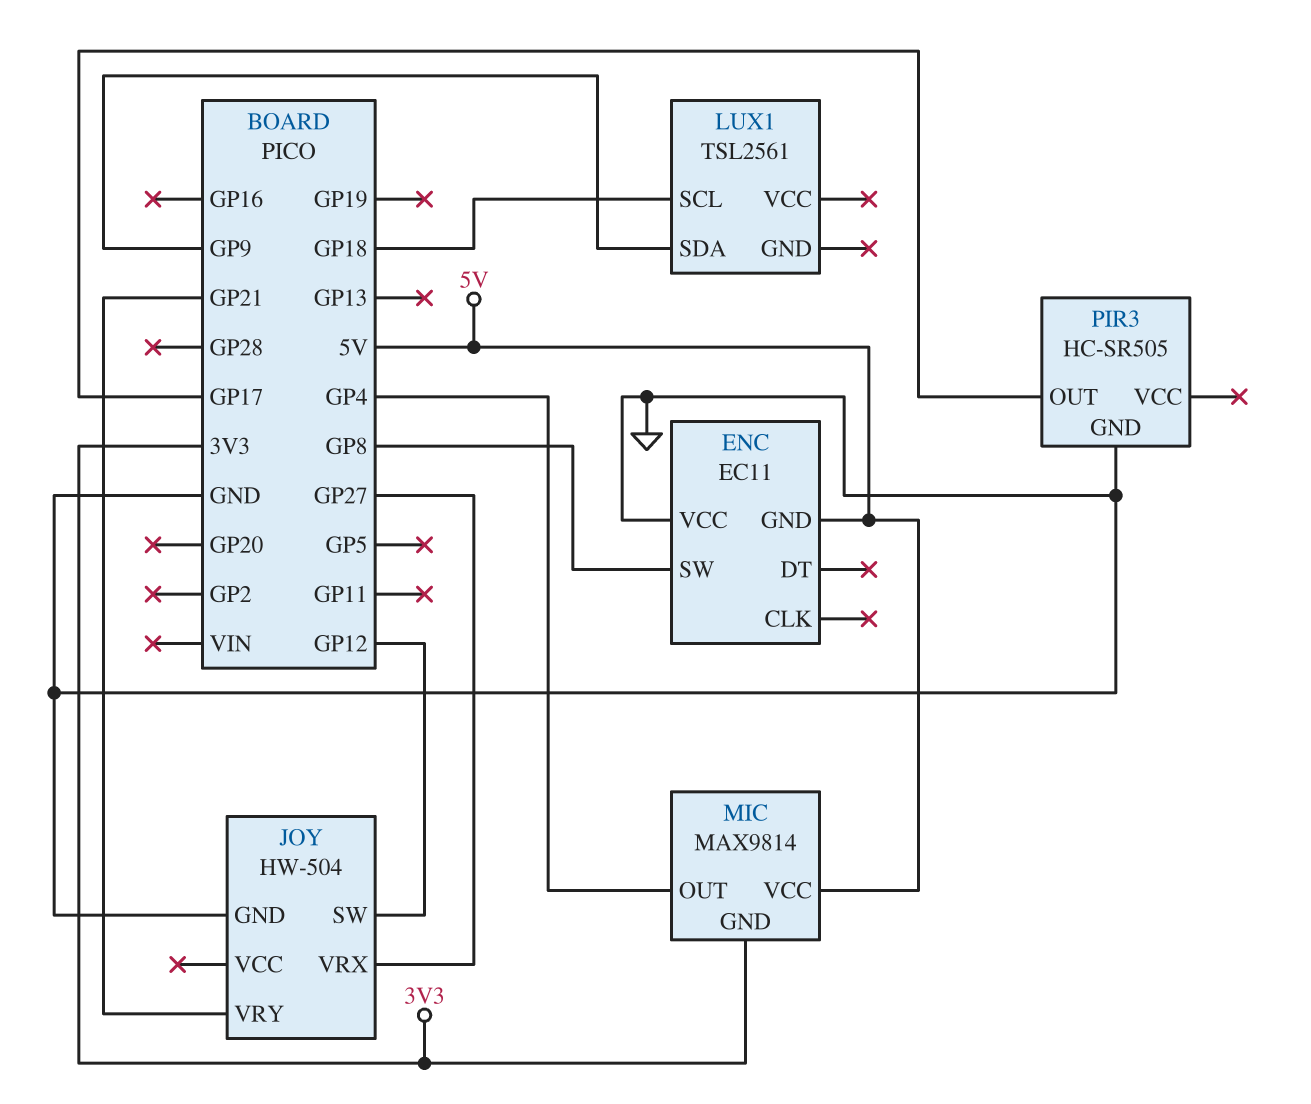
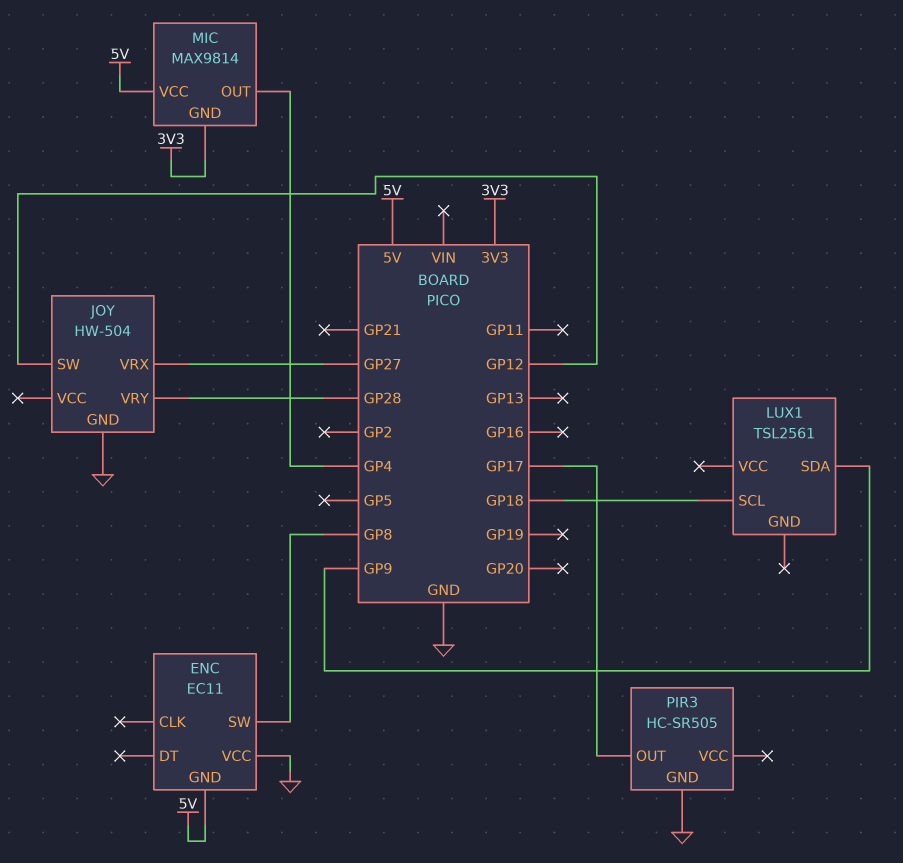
JOY pin VRY: GP21 -> GP28

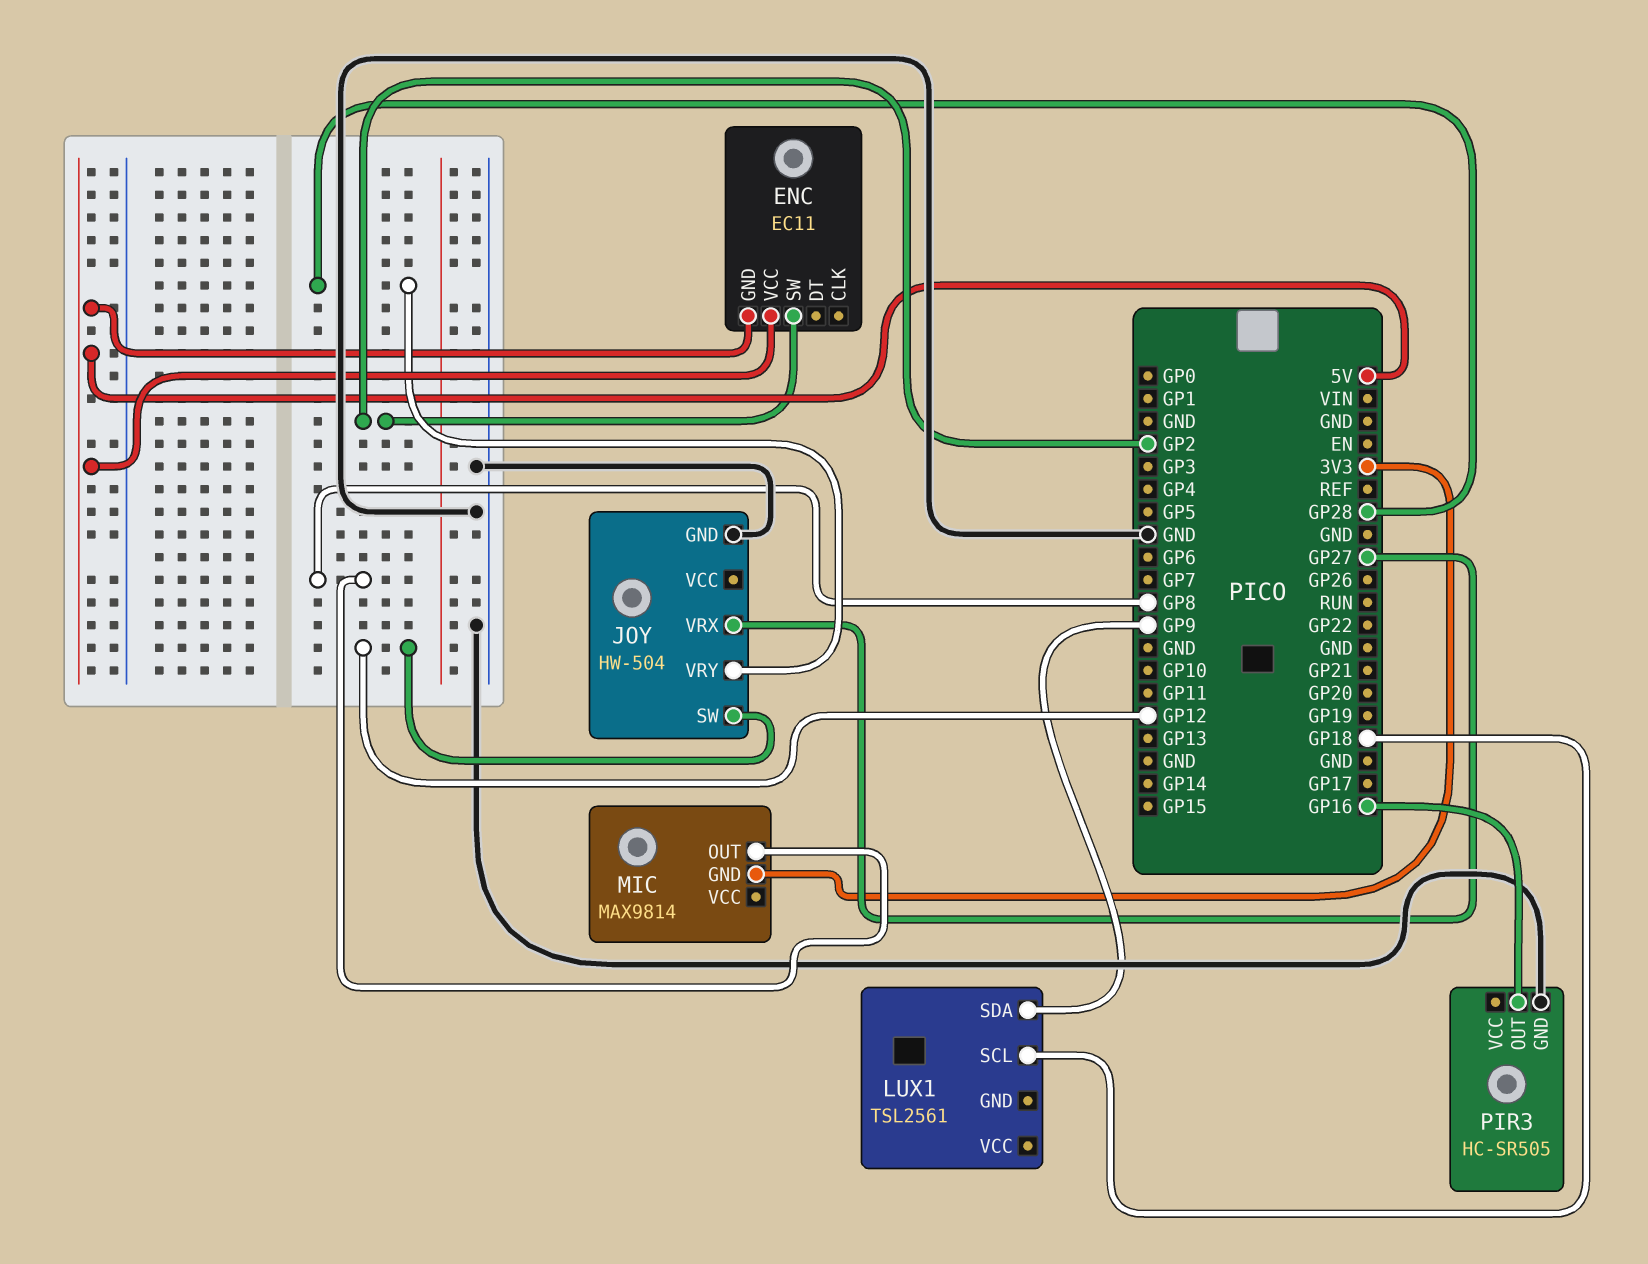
ENC pin SW: GP8 -> GP2
ENC pin VCC: GND -> 5V
MIC pin OUT: GP4 -> GP8
MIC pin VCC: 5V -> none
PIR3 pin OUT: GP17 -> GP16

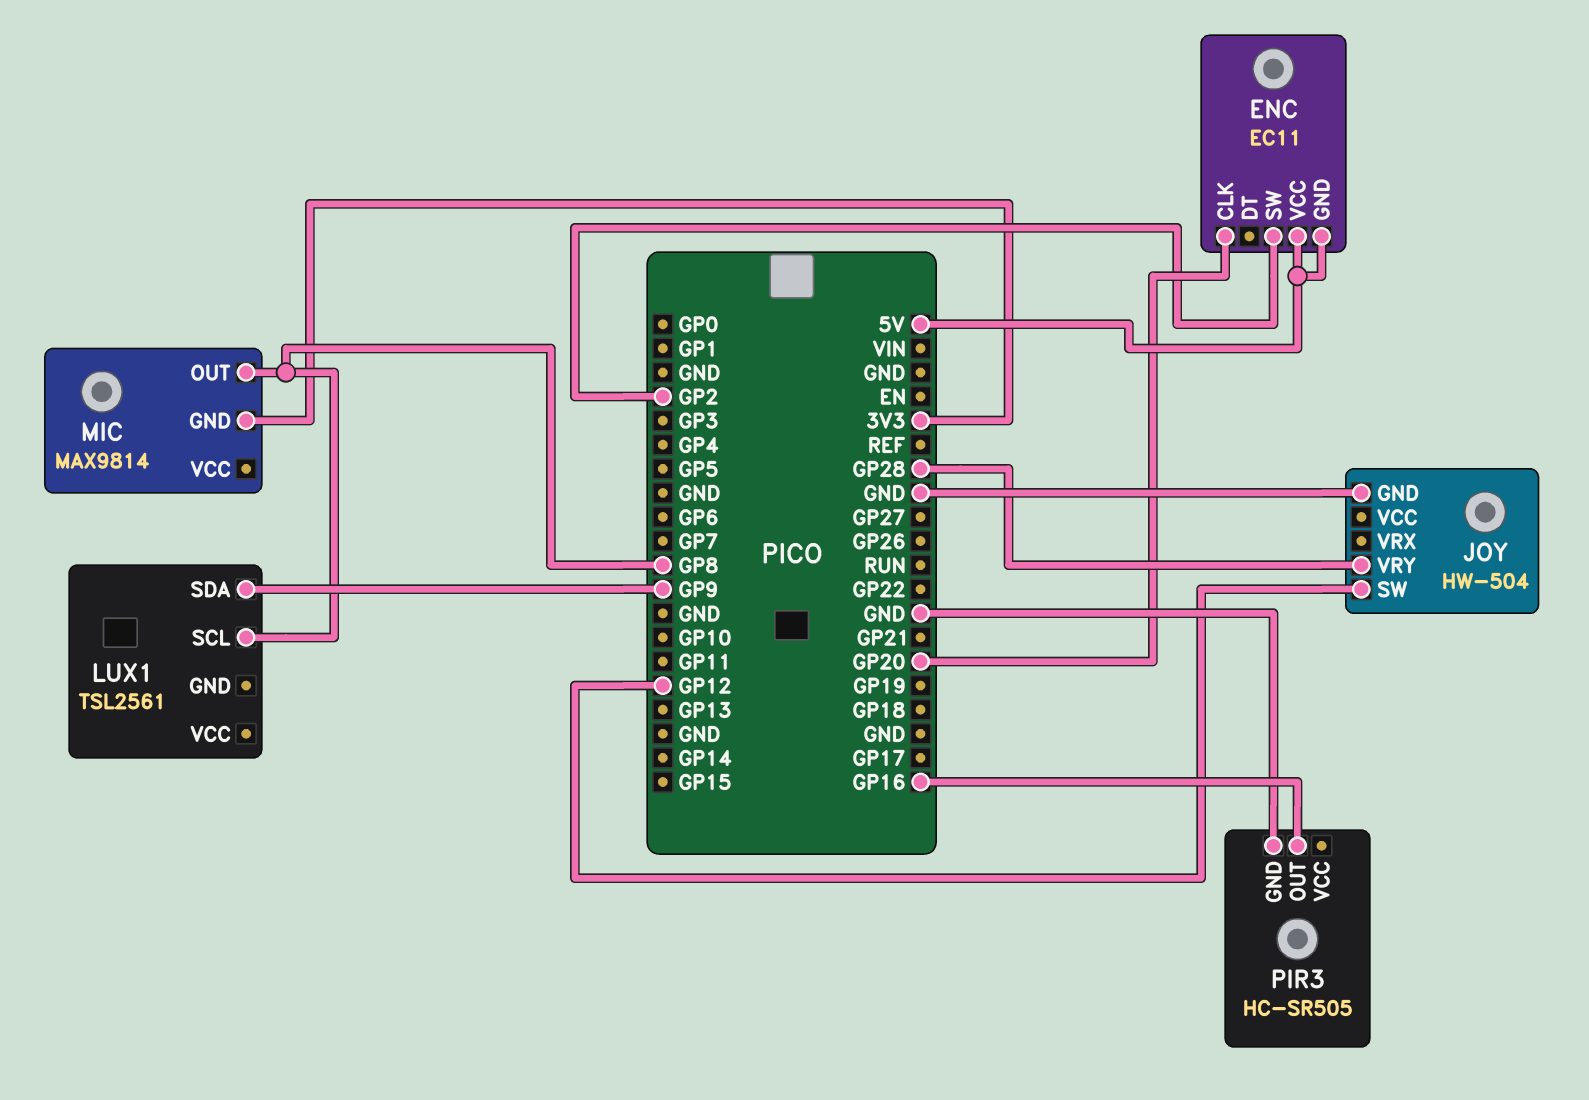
ENC pin CLK: none -> GP20
JOY pin VRX: GP27 -> none
LUX1 pin SCL: GP18 -> GP8

